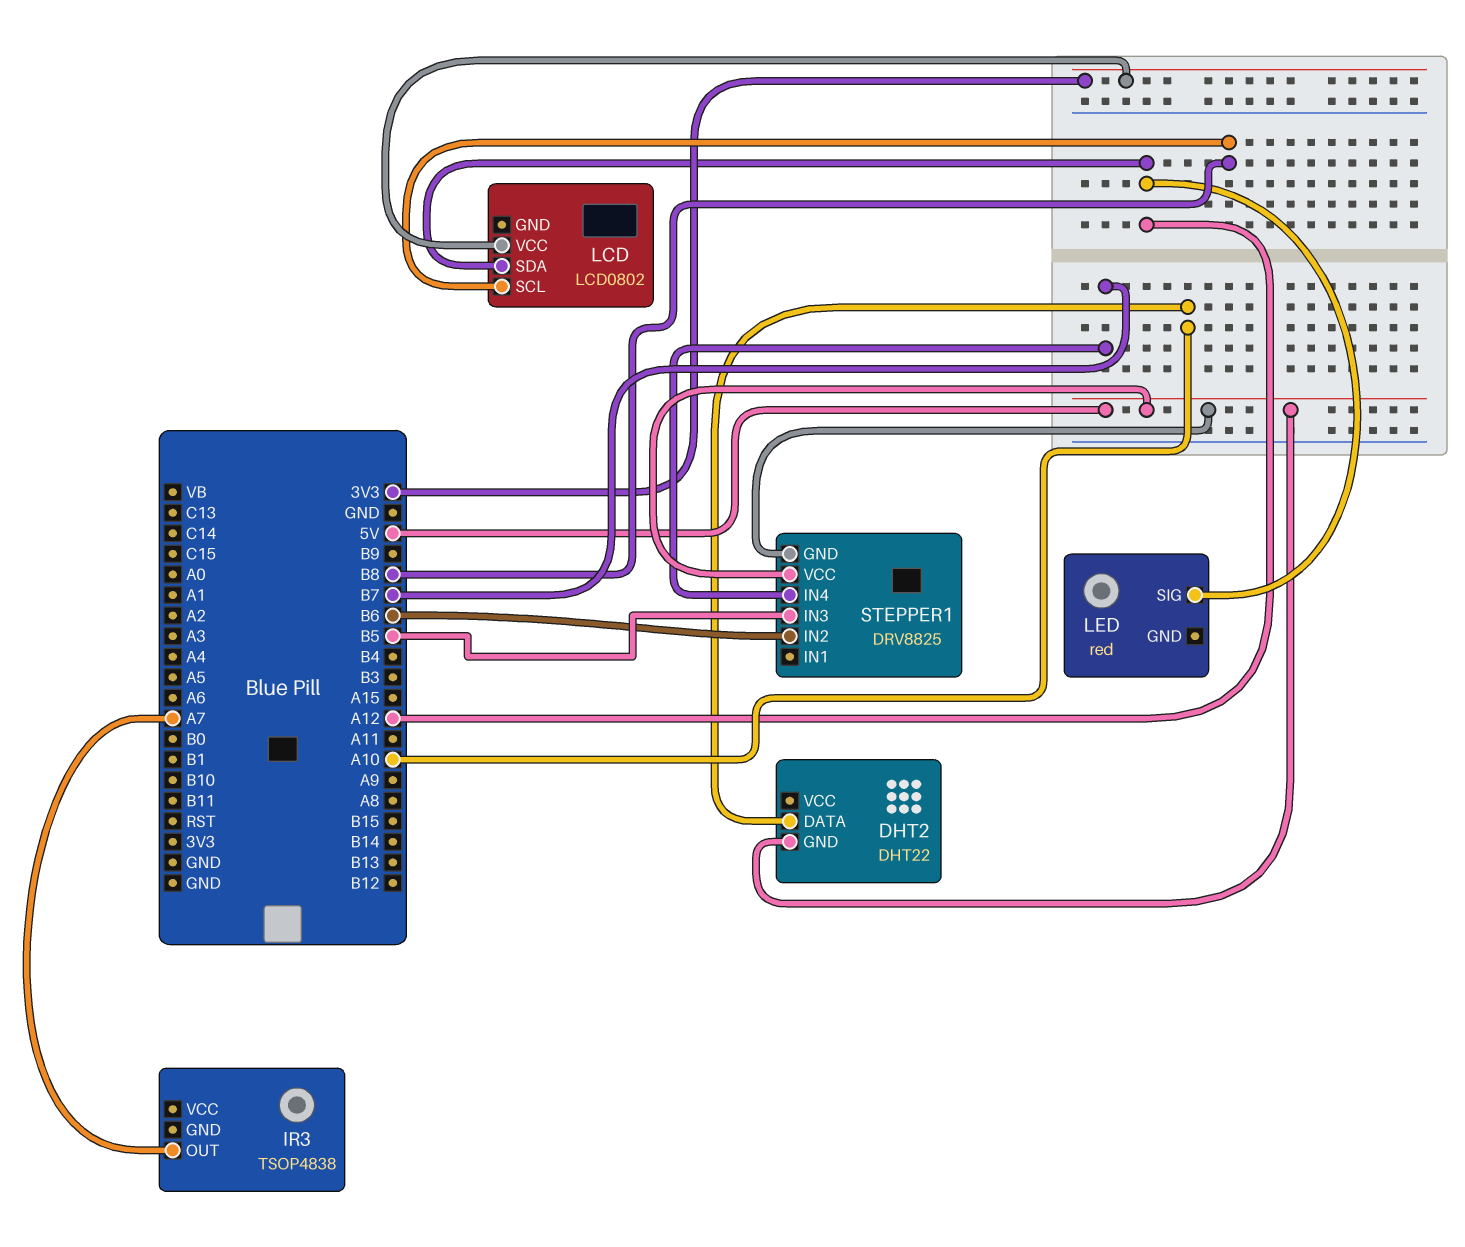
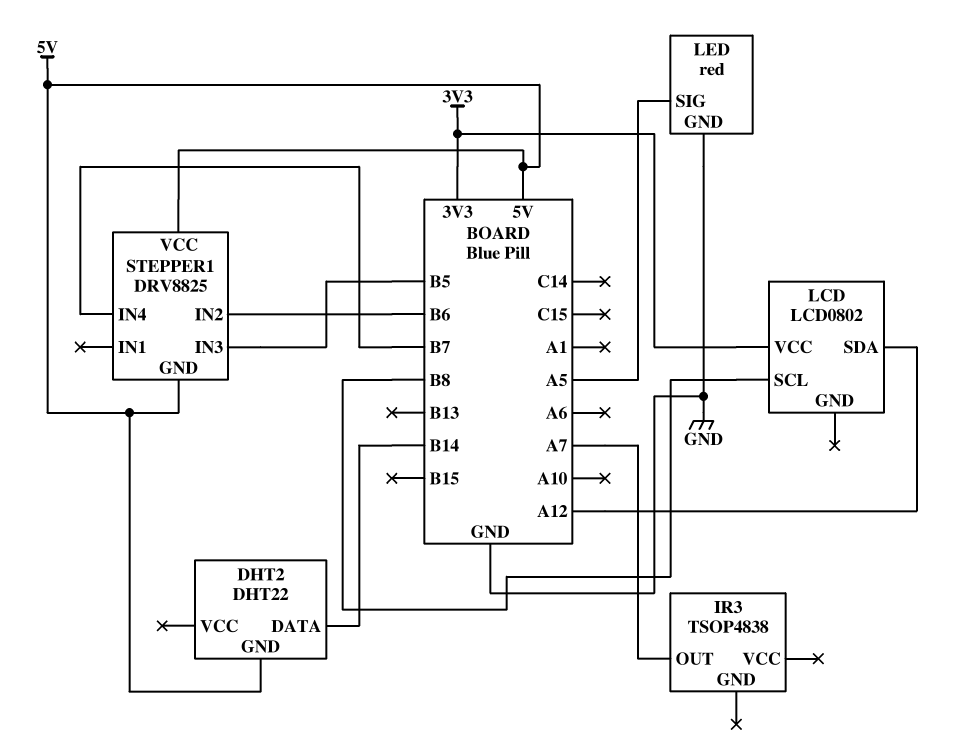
DHT2 pin DATA: A10 -> B14
LED pin GND: none -> GND
LED pin SIG: A12 -> A5

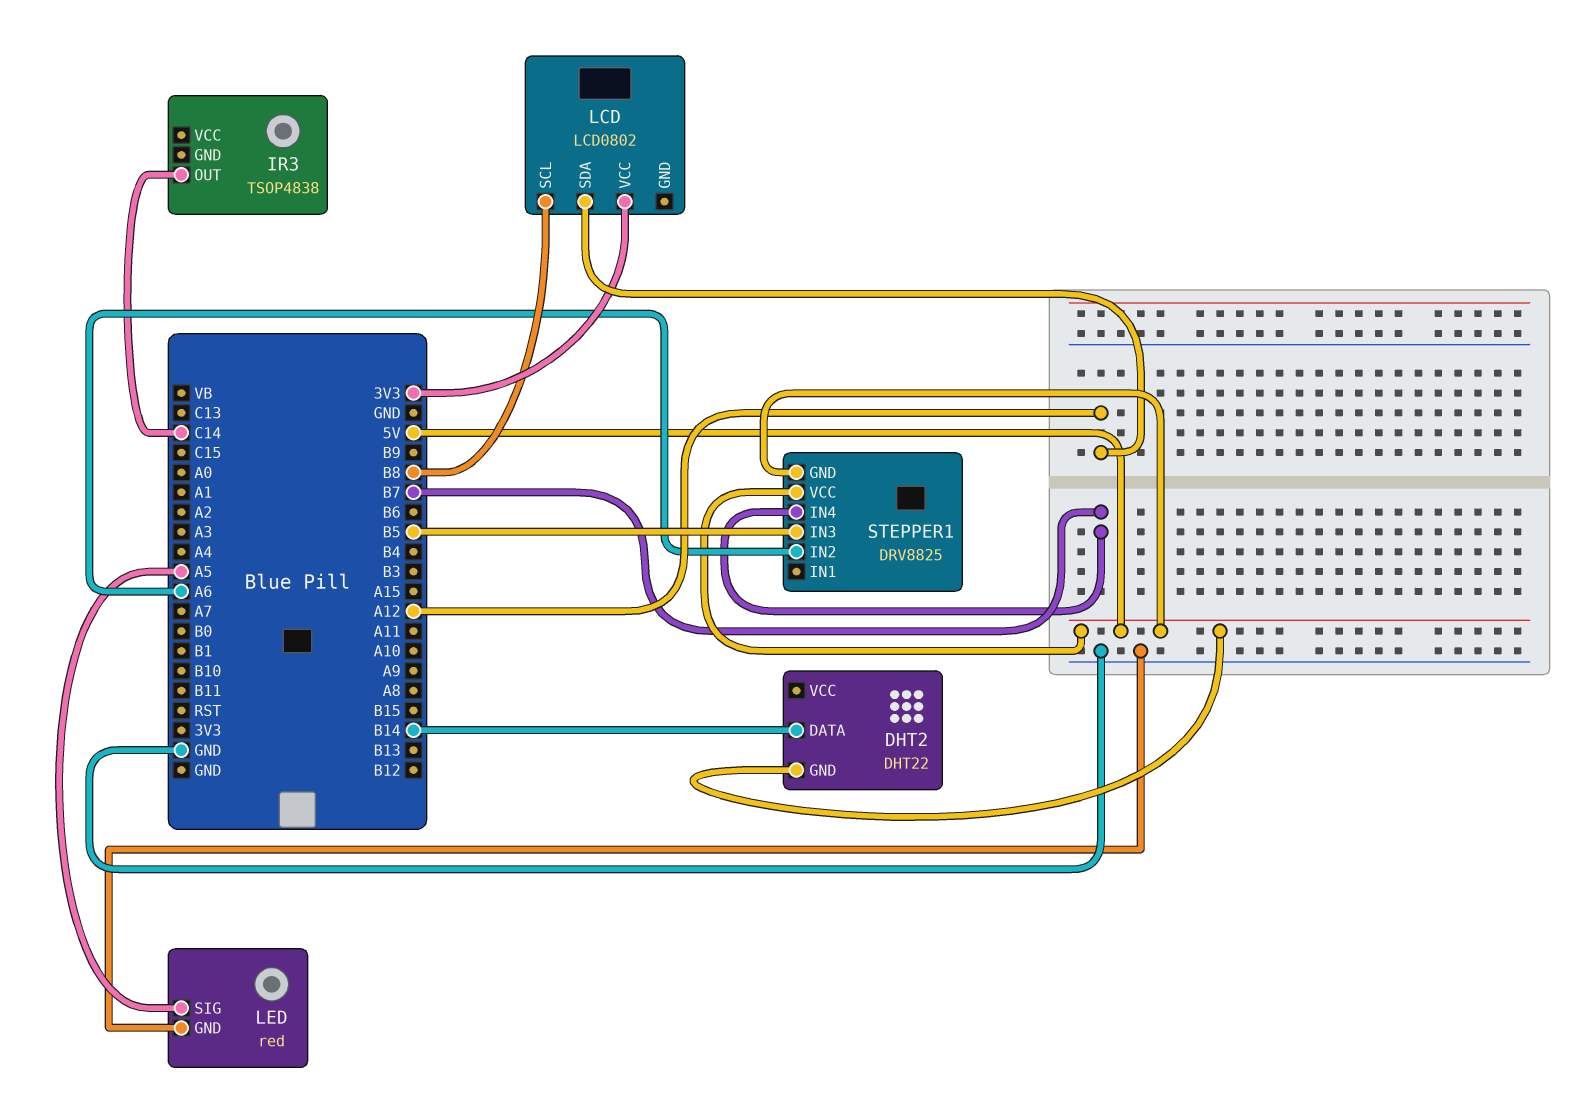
IR3 pin OUT: A7 -> C14
STEPPER1 pin IN2: B6 -> A6

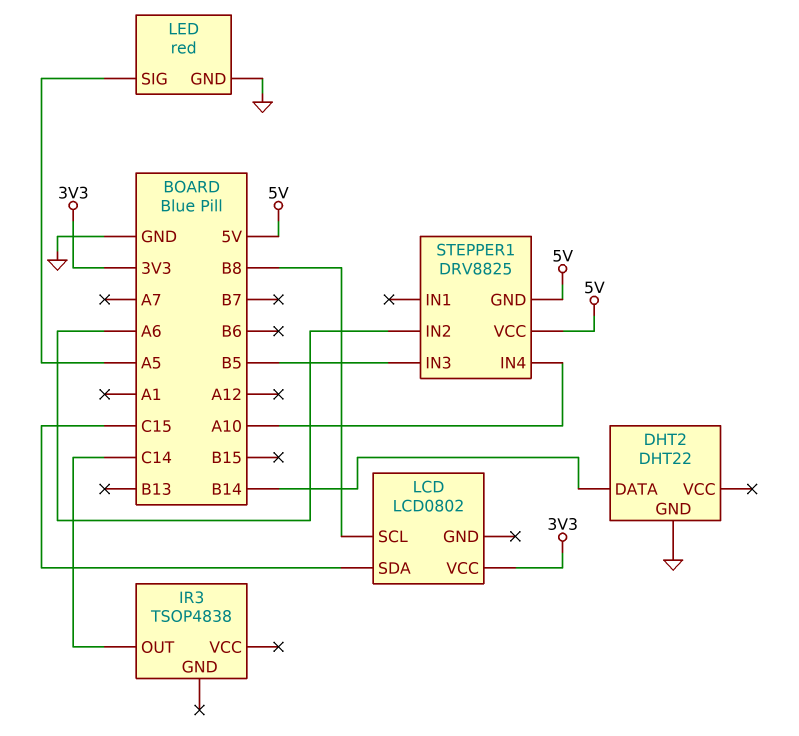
DHT2 pin GND: 5V -> GND
LCD pin SDA: A12 -> C15
STEPPER1 pin IN4: B7 -> A10

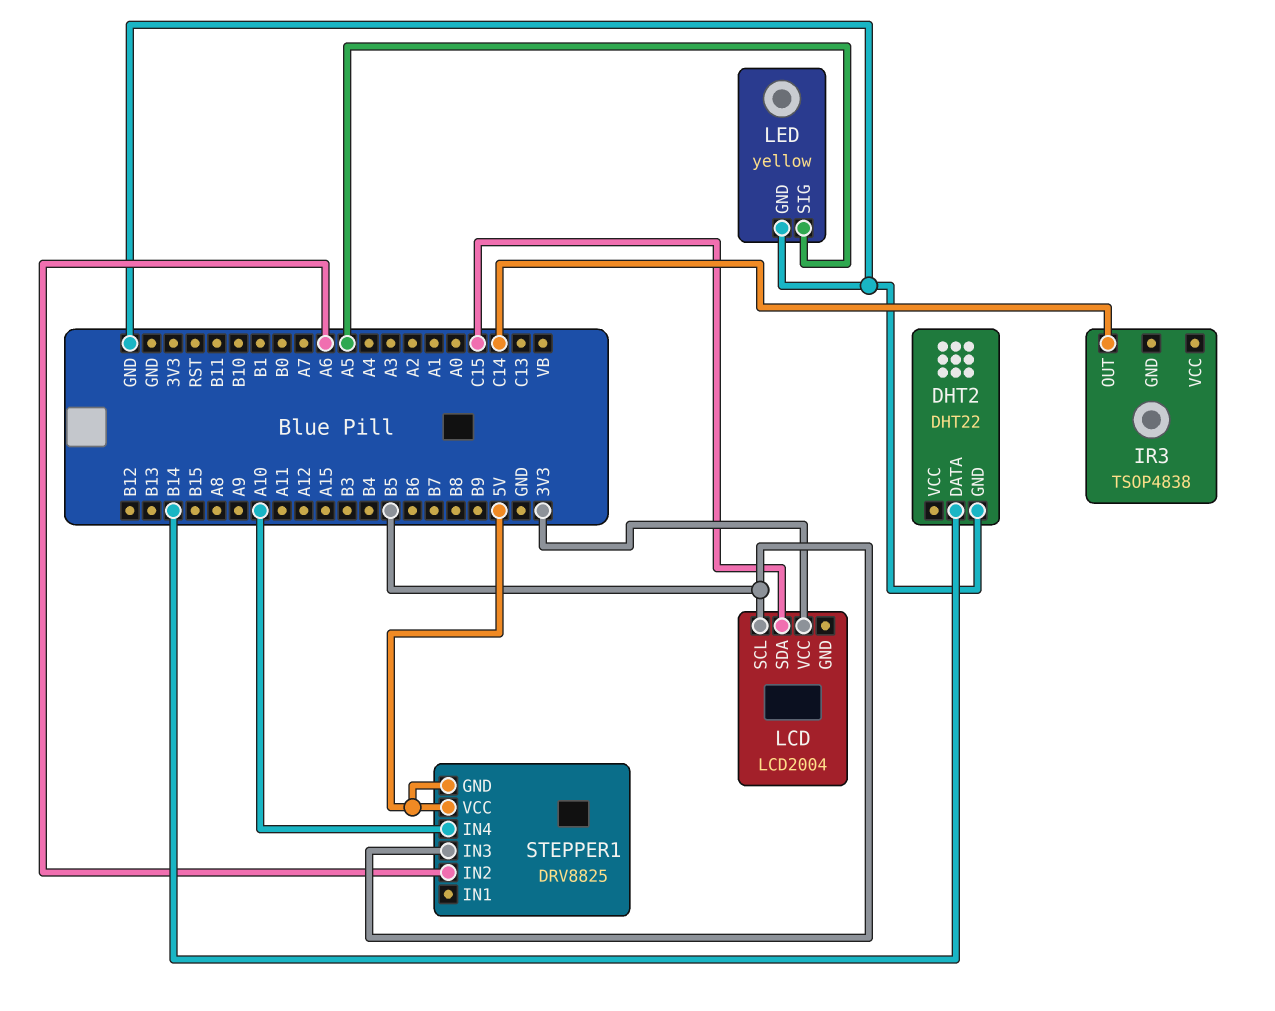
LCD: LCD0802 -> LCD2004
LCD pin SCL: B8 -> B5
LED: red -> yellow

